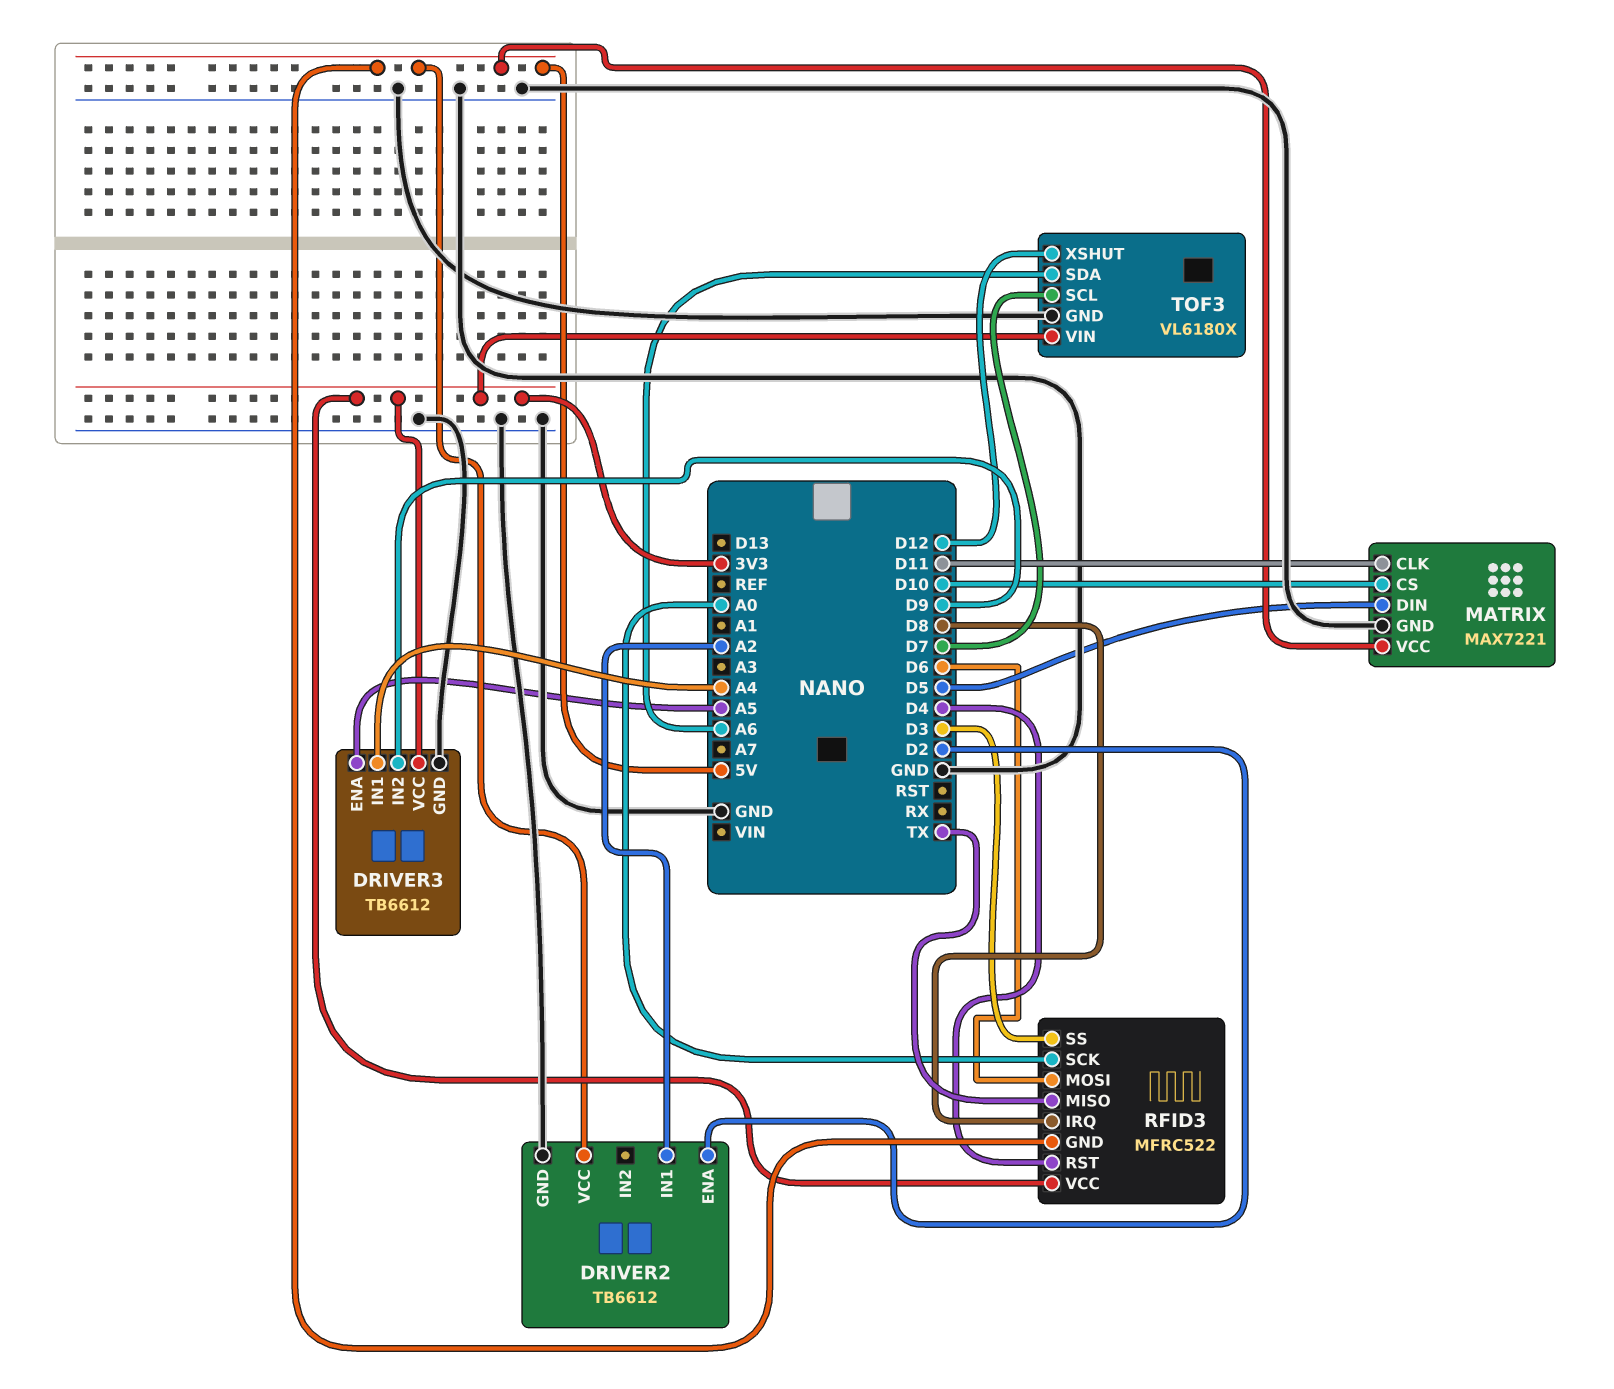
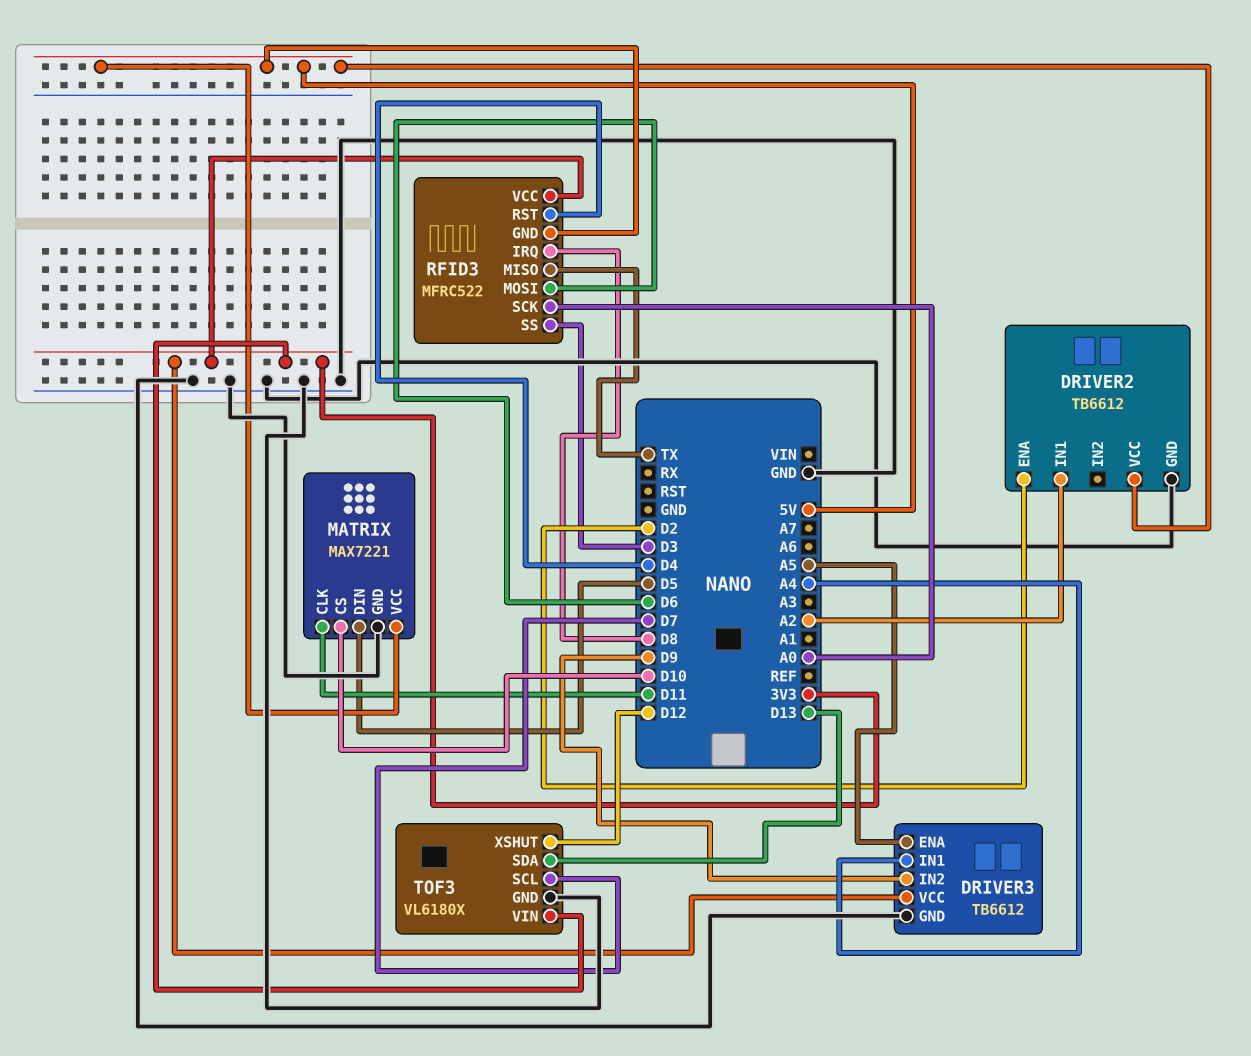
TOF3 pin SDA: A6 -> D13

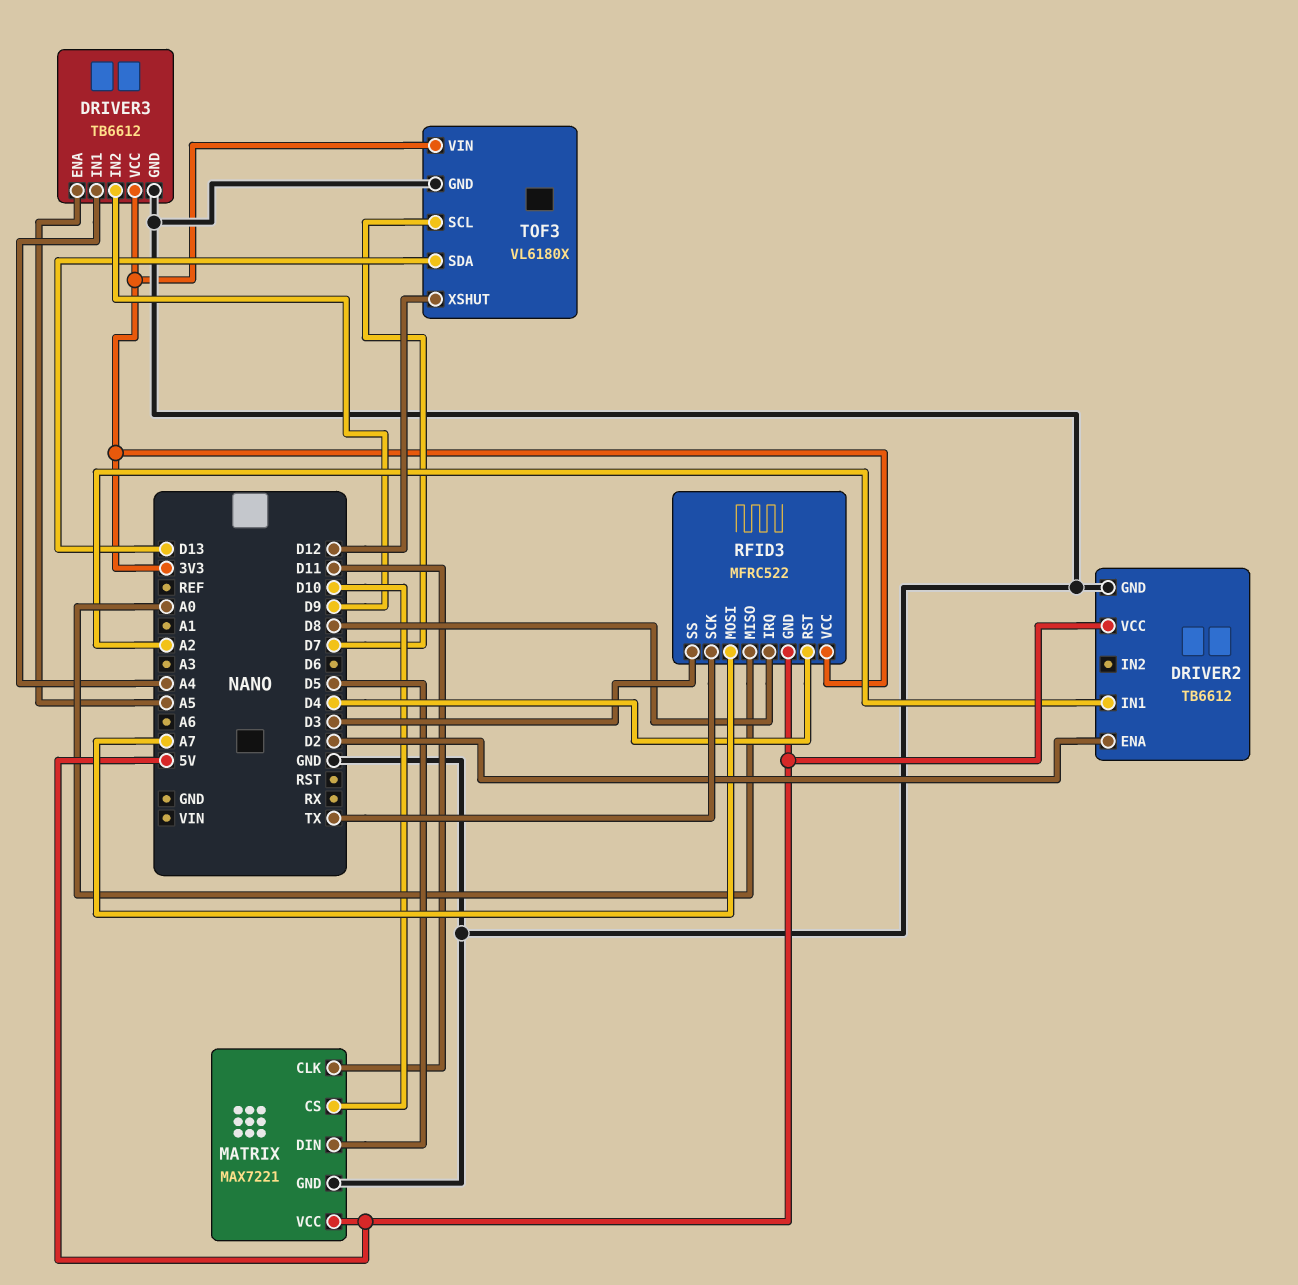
RFID3 pin MISO: TX -> A0
RFID3 pin MOSI: D6 -> A7
RFID3 pin SCK: A0 -> TX

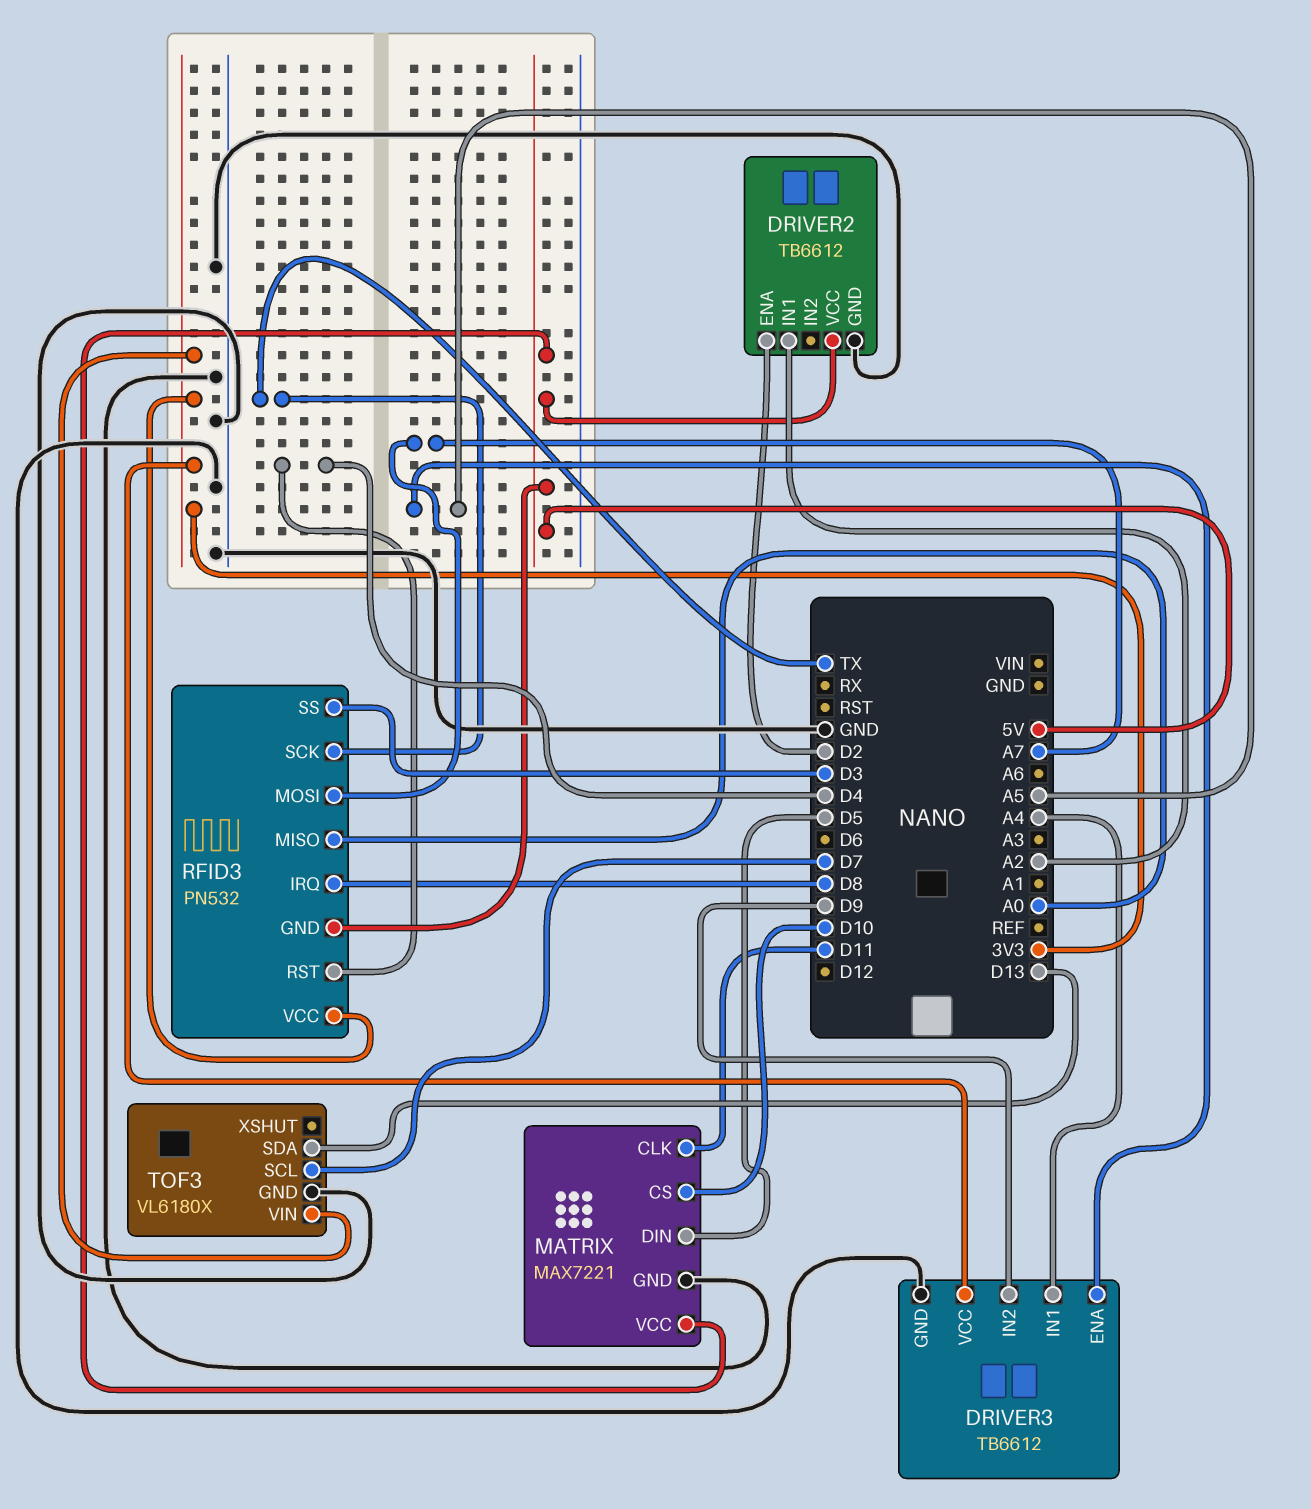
RFID3: MFRC522 -> PN532
TOF3 pin XSHUT: D12 -> none

